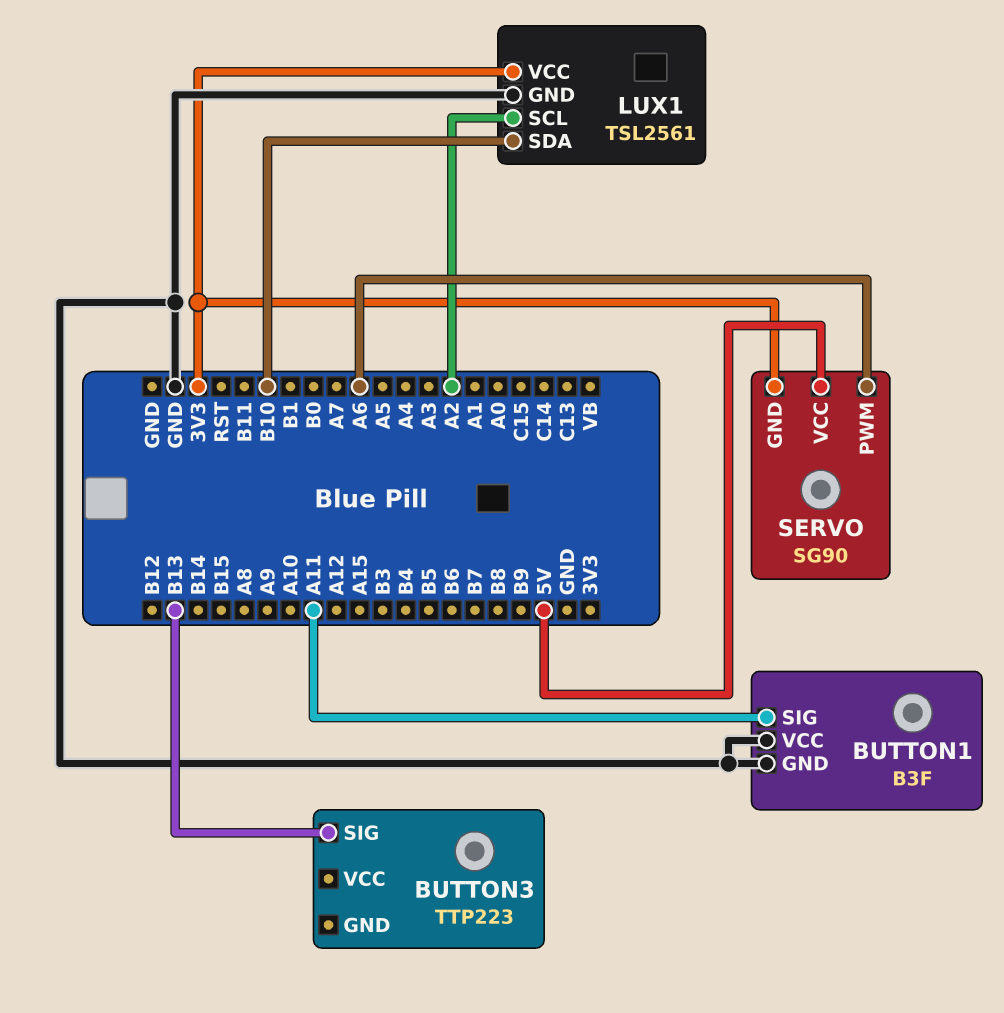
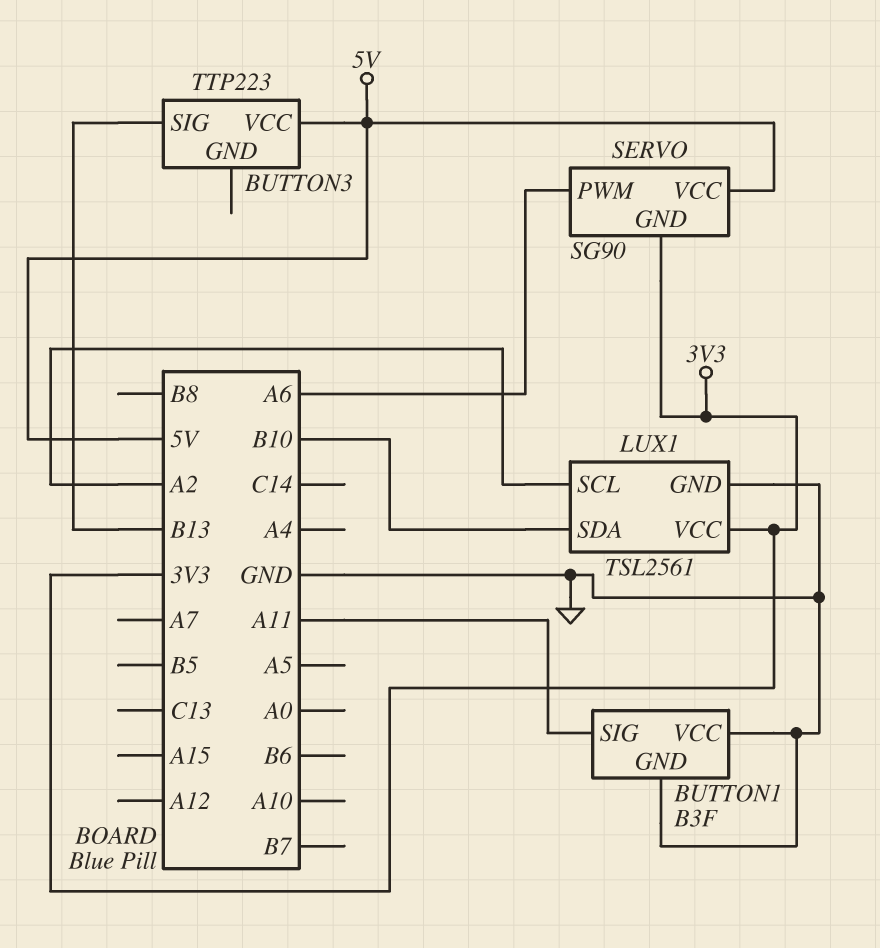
BUTTON3 pin VCC: none -> 5V

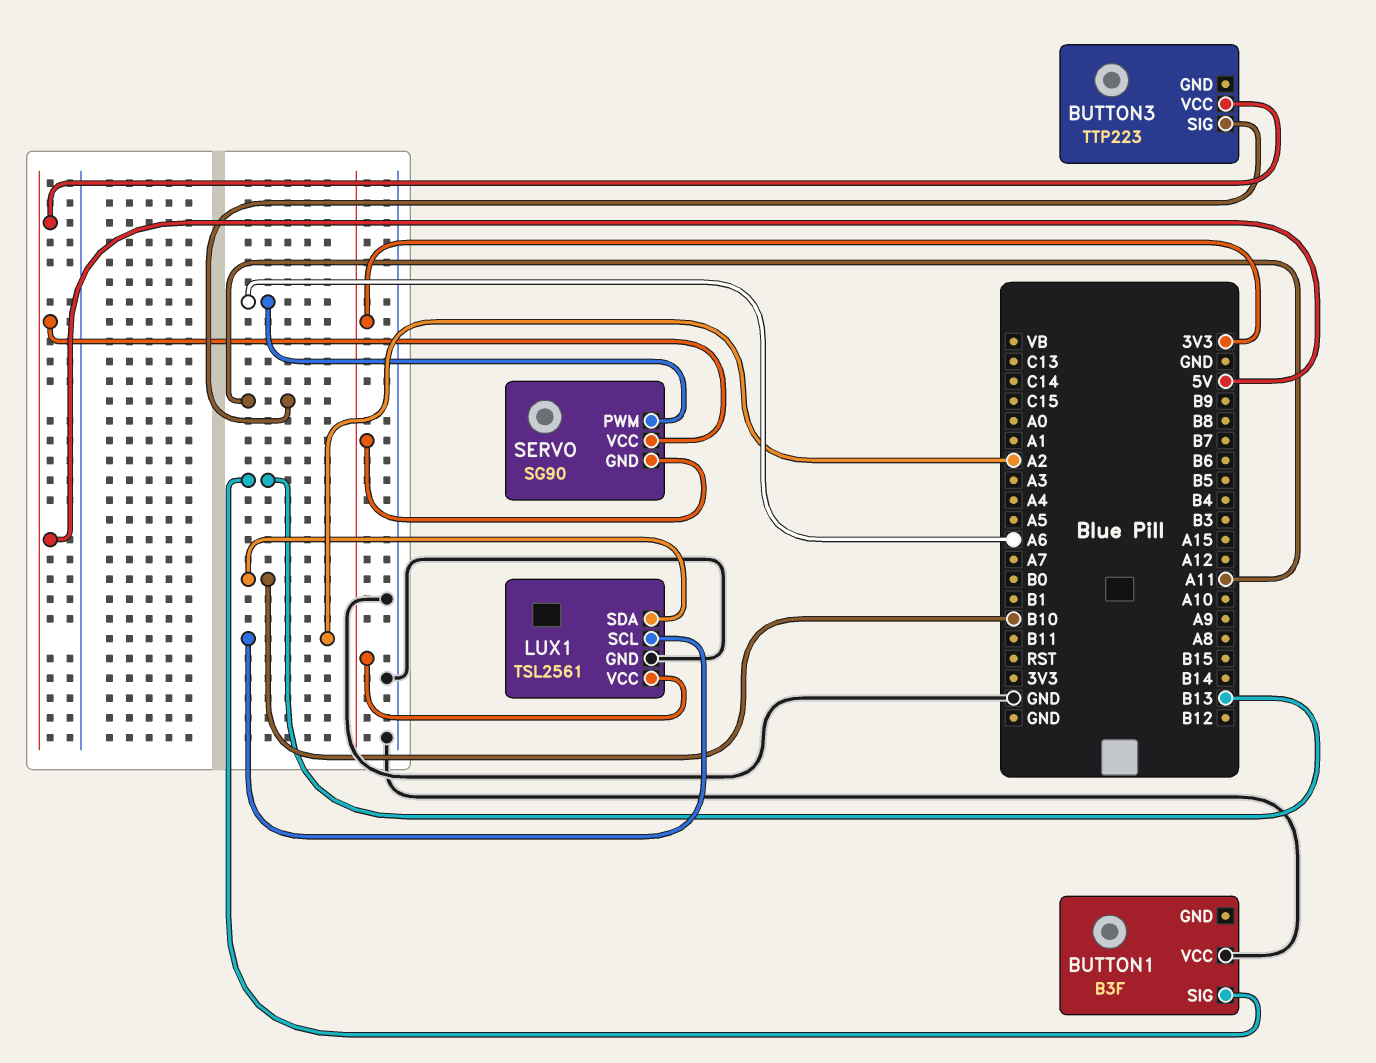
BUTTON1 pin GND: GND -> none
BUTTON1 pin SIG: A11 -> B13
BUTTON3 pin SIG: B13 -> A11

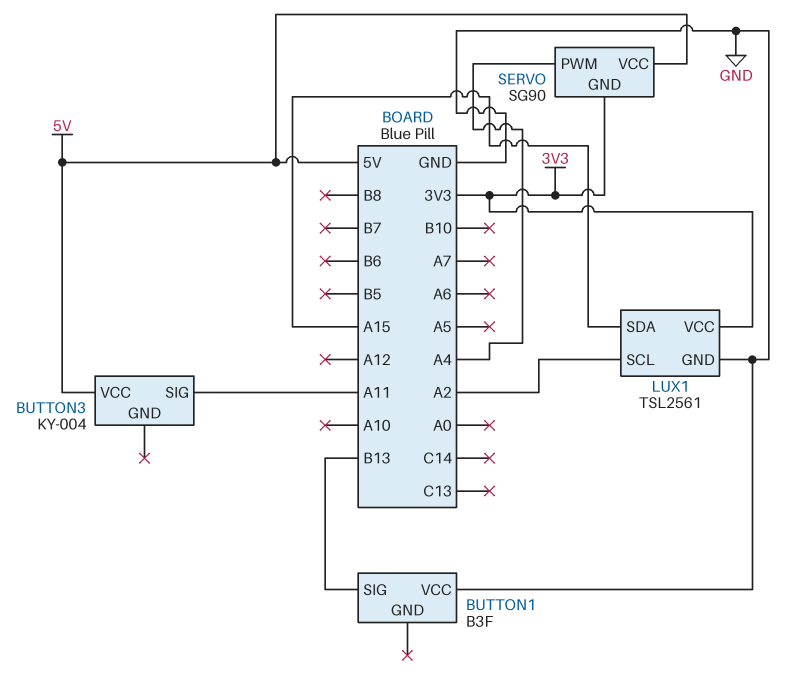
BUTTON3: TTP223 -> KY-004
LUX1 pin SDA: B10 -> A15
SERVO pin PWM: A6 -> A4

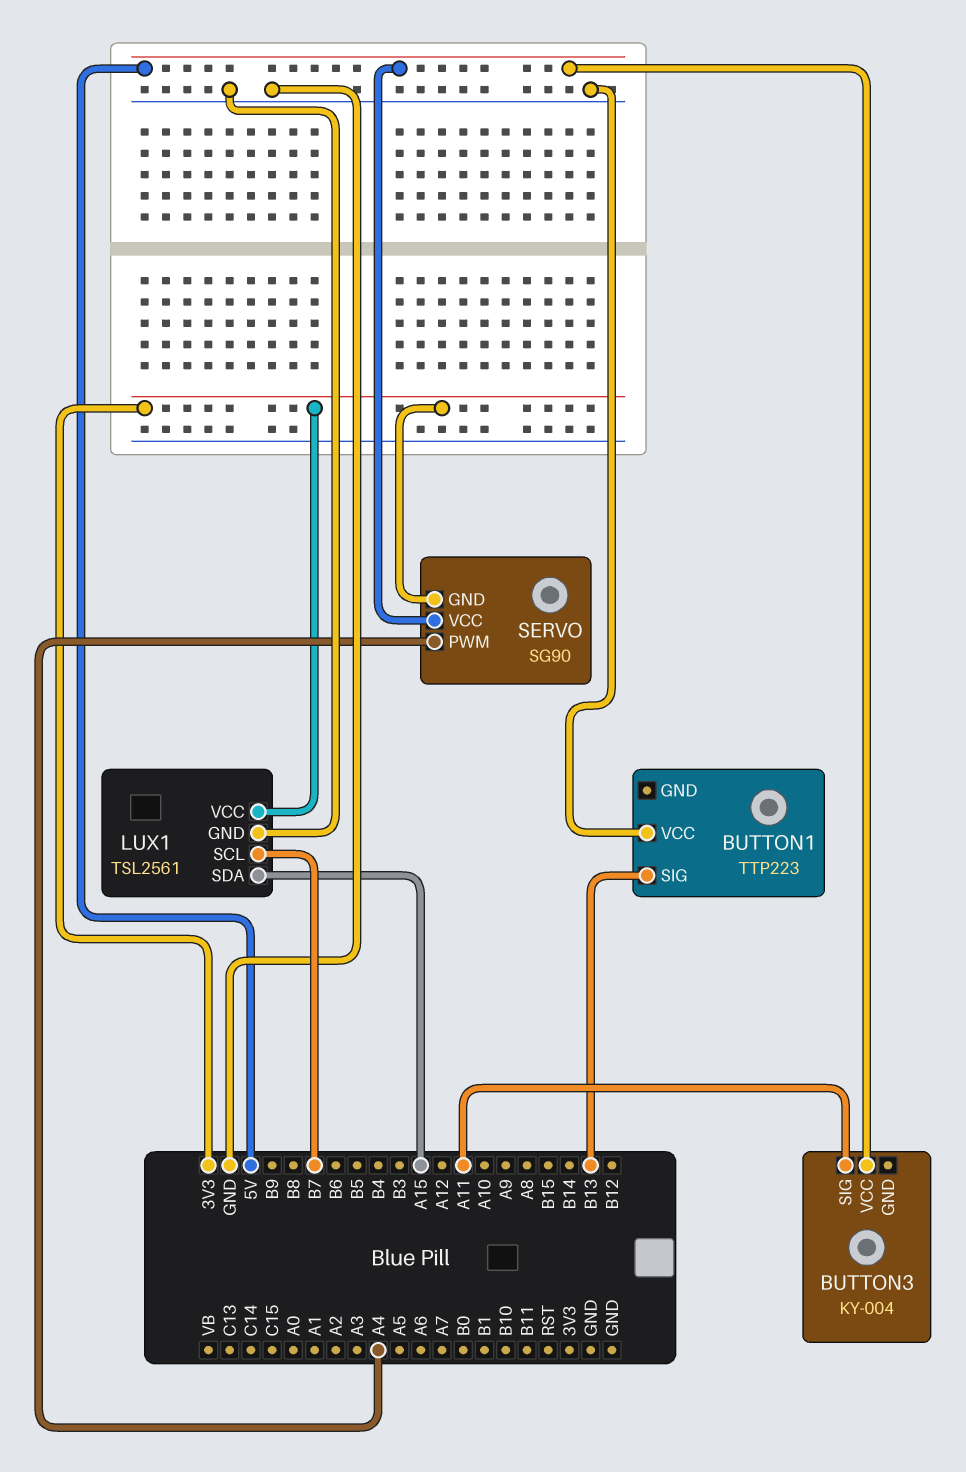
BUTTON1: B3F -> TTP223
LUX1 pin SCL: A2 -> B7

